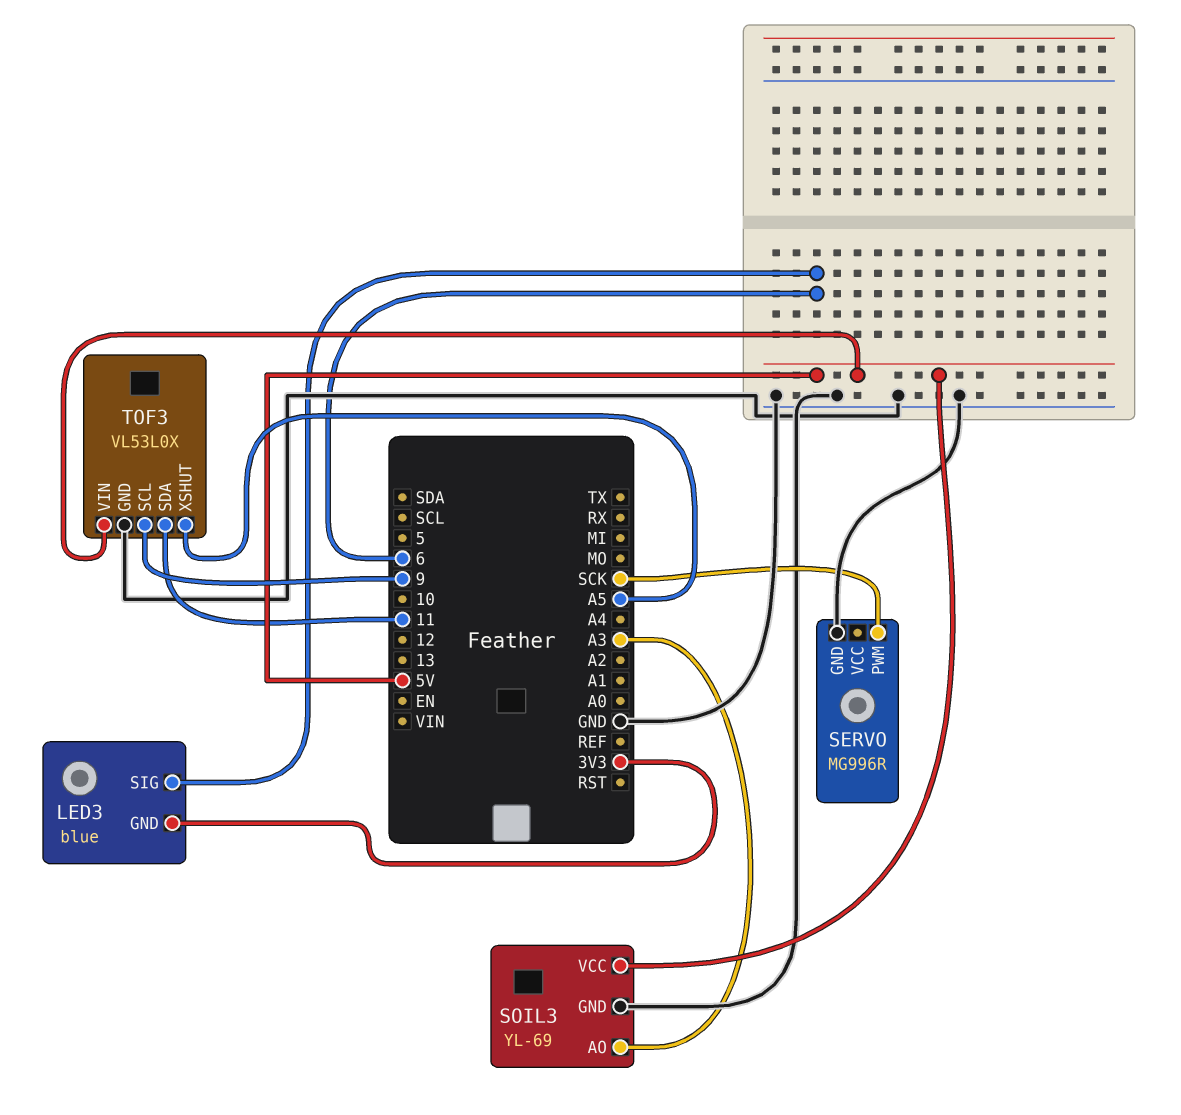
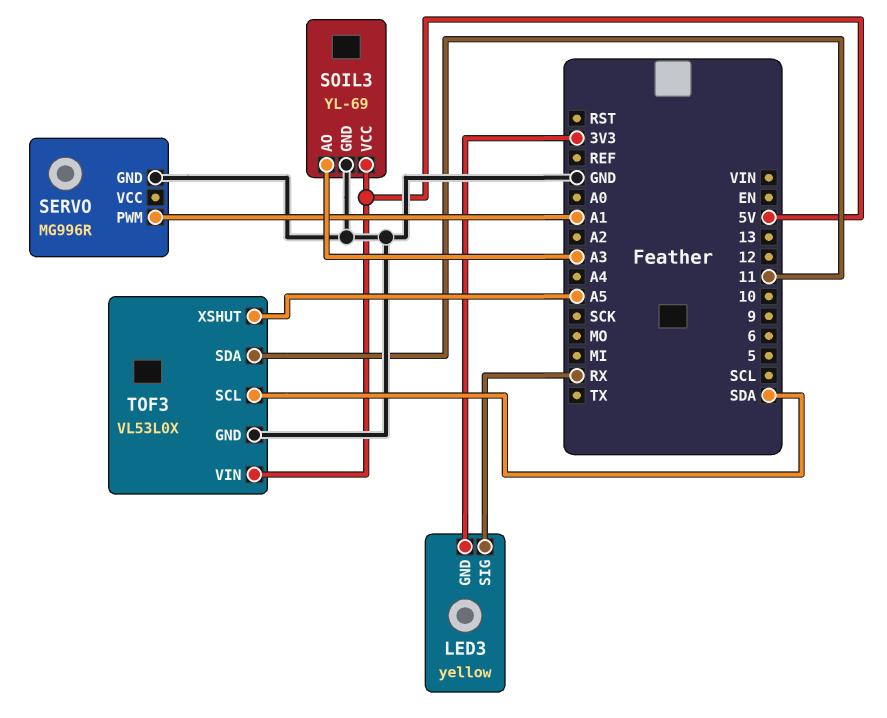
LED3: blue -> yellow
LED3 pin SIG: 6 -> RX
SERVO pin PWM: SCK -> A1
TOF3 pin SCL: 9 -> SDA

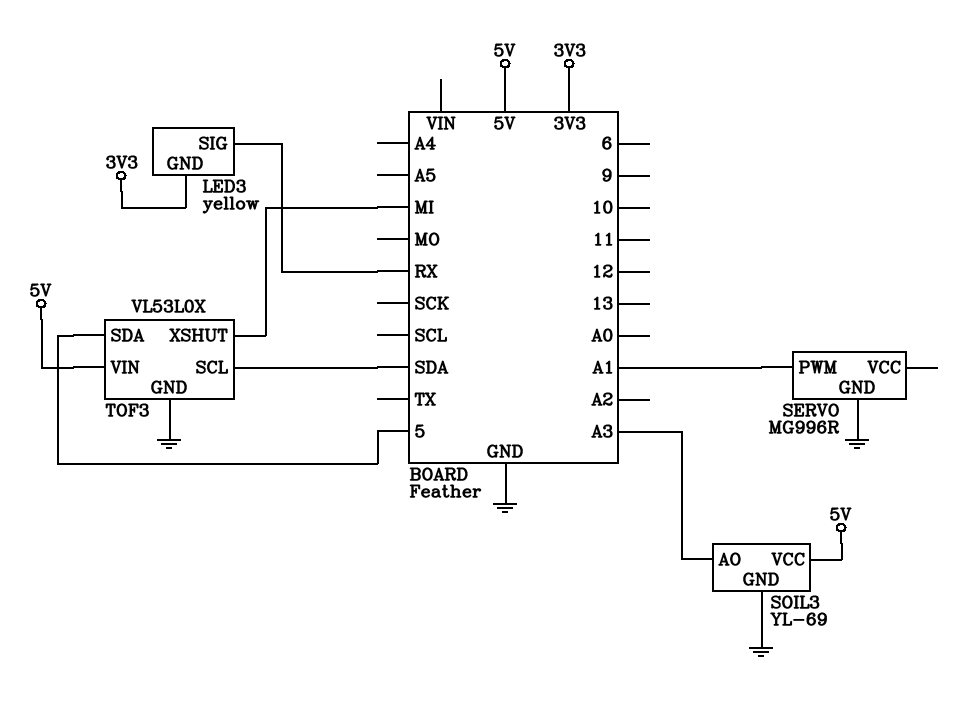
TOF3 pin SDA: 11 -> 5
TOF3 pin XSHUT: A5 -> MI

